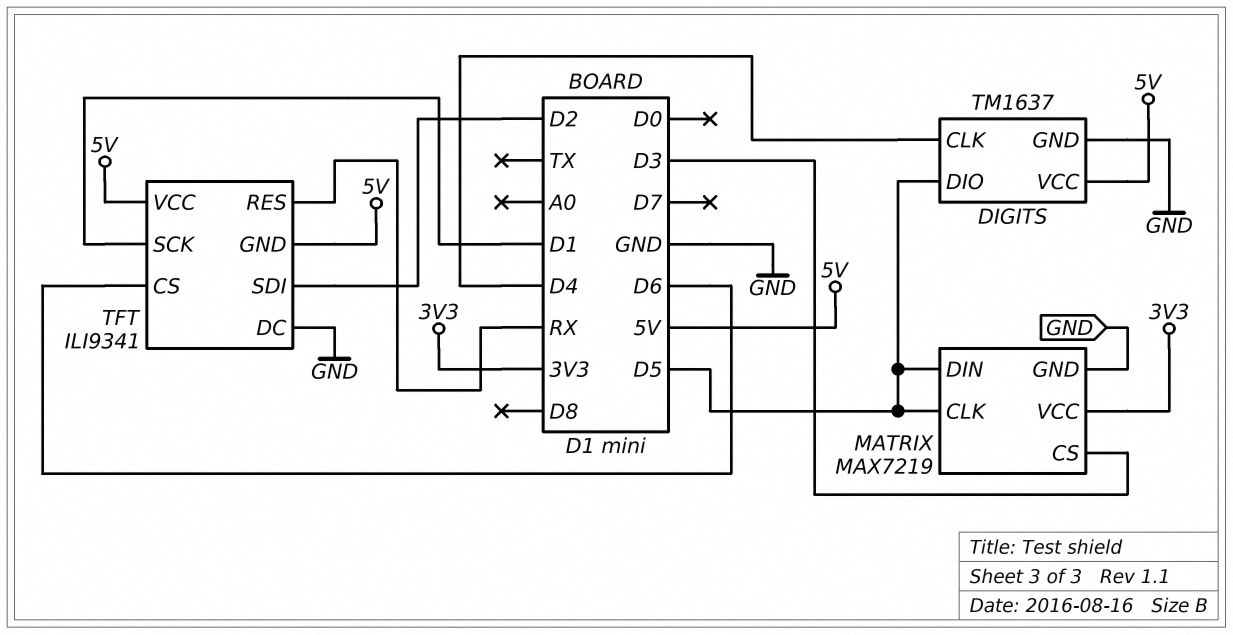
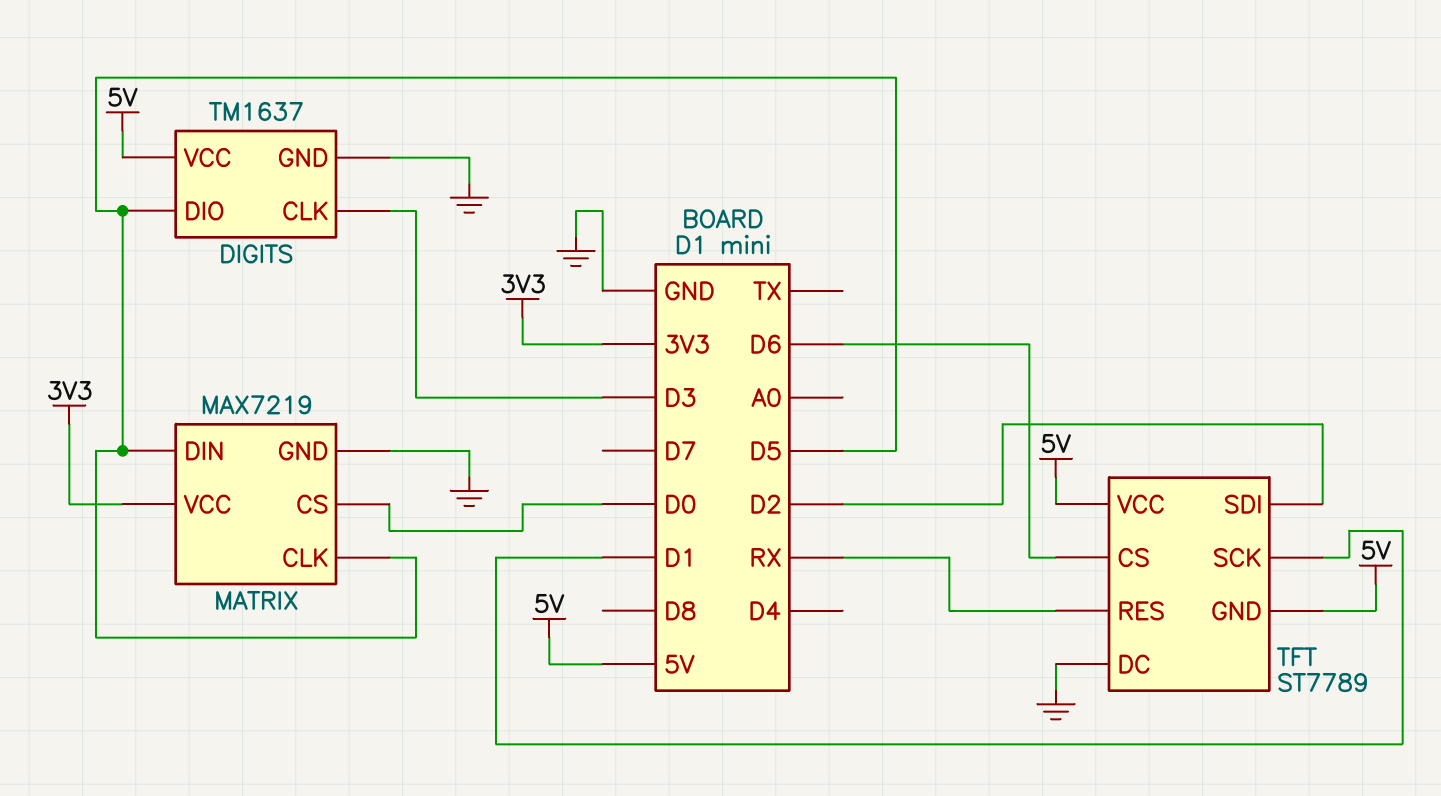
DIGITS pin CLK: D4 -> D3
MATRIX pin CS: D3 -> D0
TFT: ILI9341 -> ST7789

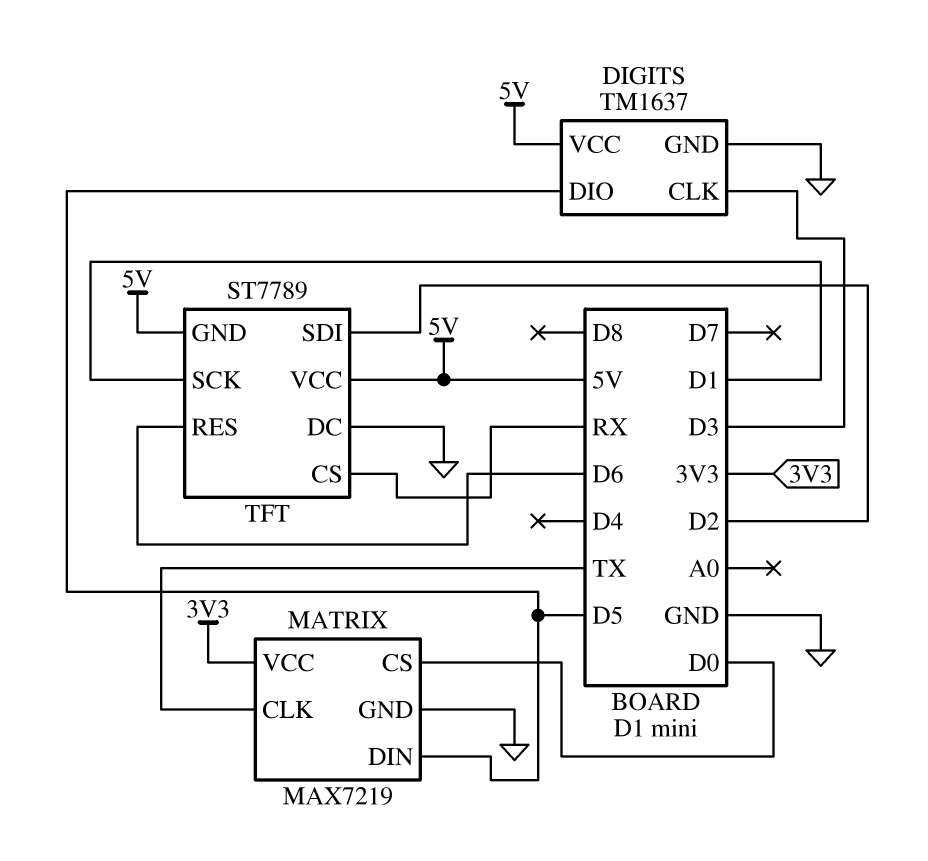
MATRIX pin CLK: D5 -> TX
TFT pin CS: D6 -> RX
TFT pin RES: RX -> D6

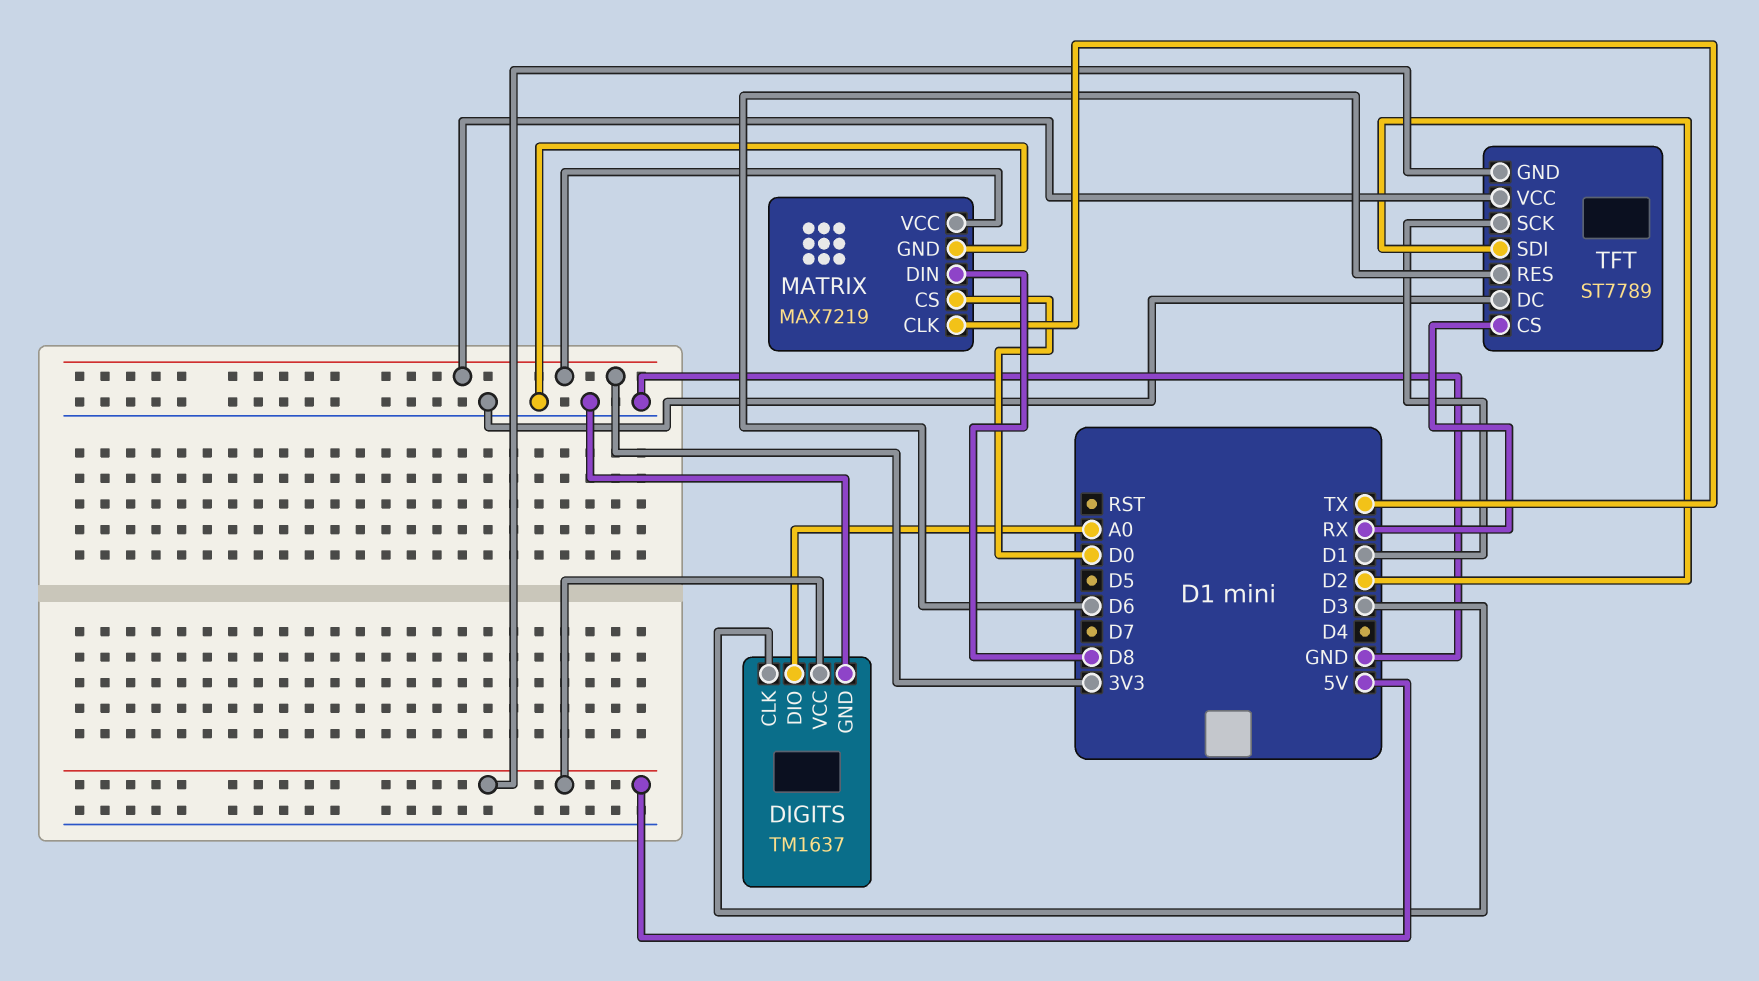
DIGITS pin DIO: D5 -> A0
MATRIX pin DIN: D5 -> D8
TFT pin VCC: 5V -> 3V3

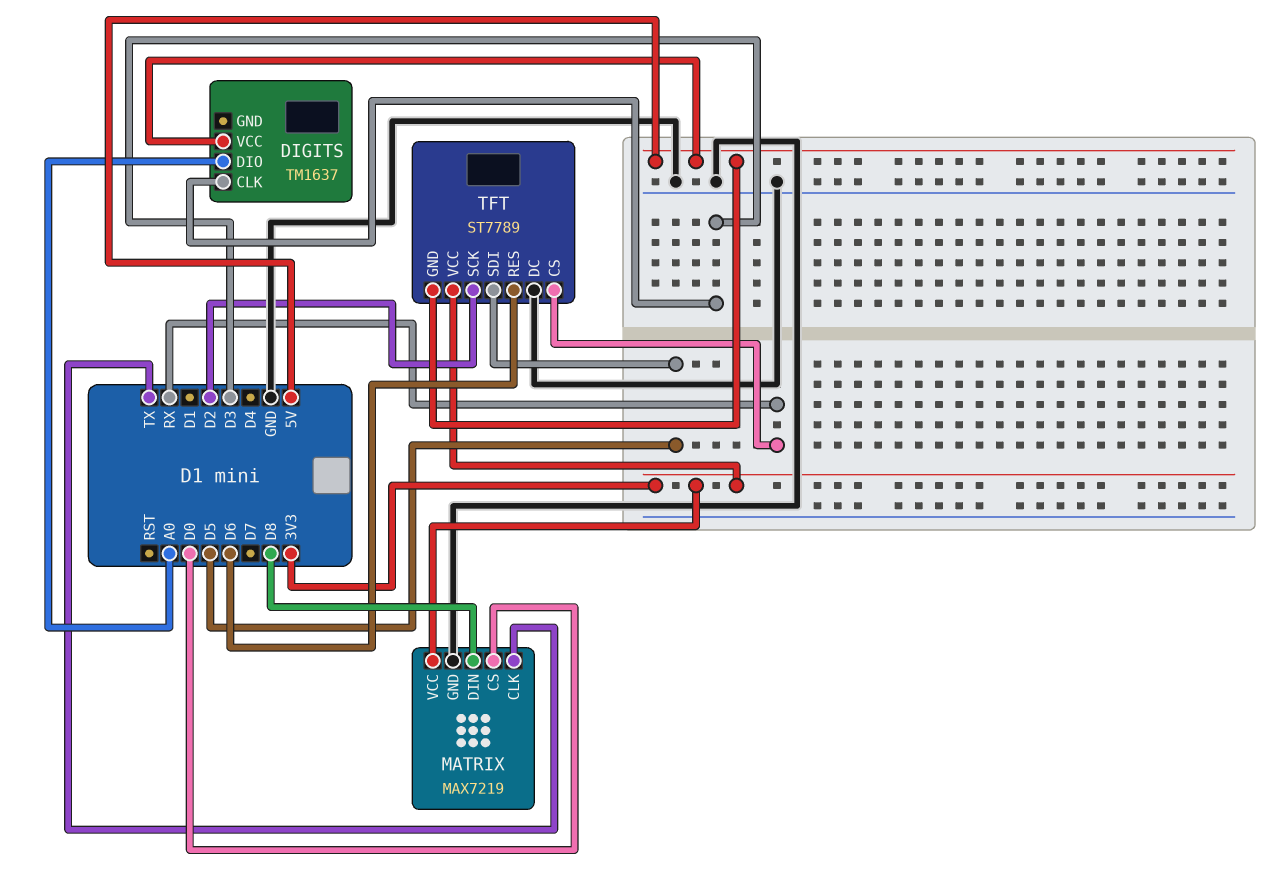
DIGITS pin GND: GND -> none
TFT pin SCK: D1 -> D2
TFT pin SDI: D2 -> D5

